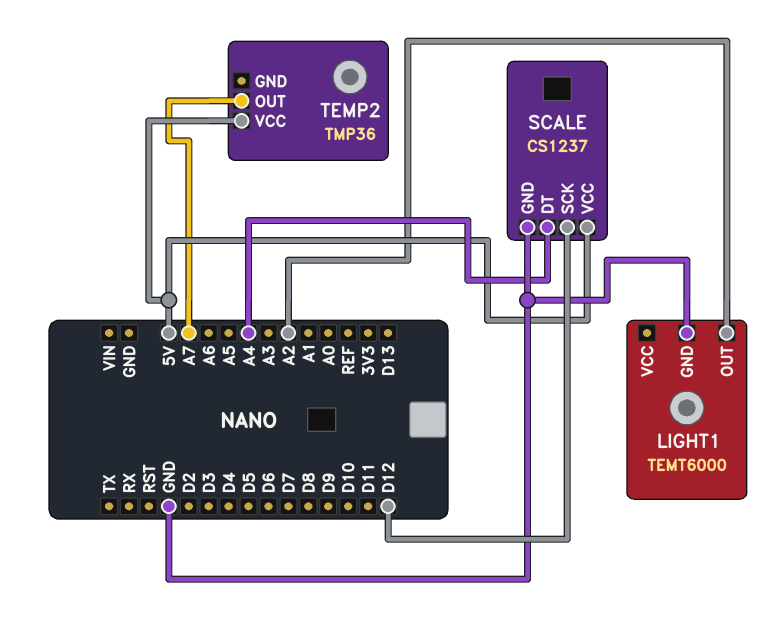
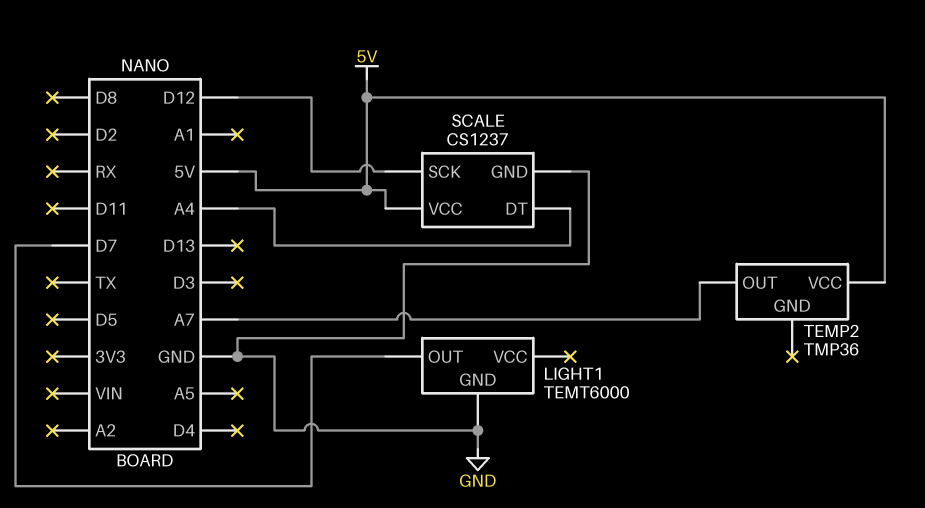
LIGHT1 pin OUT: A2 -> D7

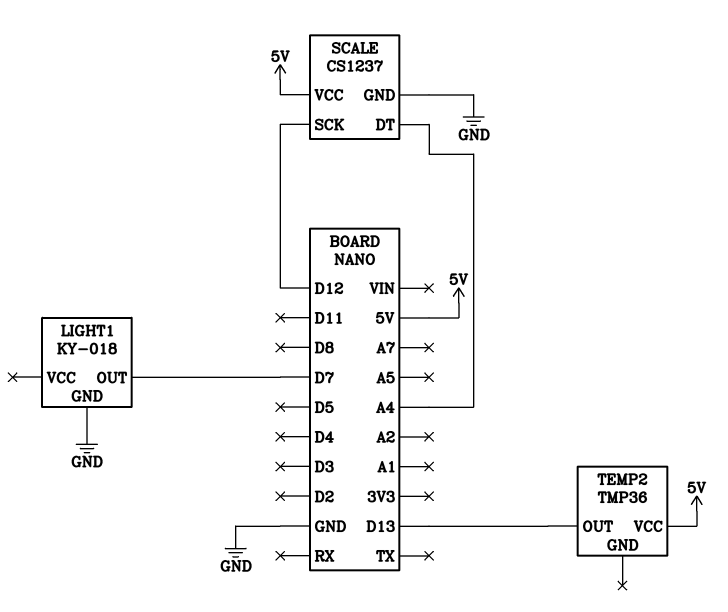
LIGHT1: TEMT6000 -> KY-018
TEMP2 pin OUT: A7 -> D13

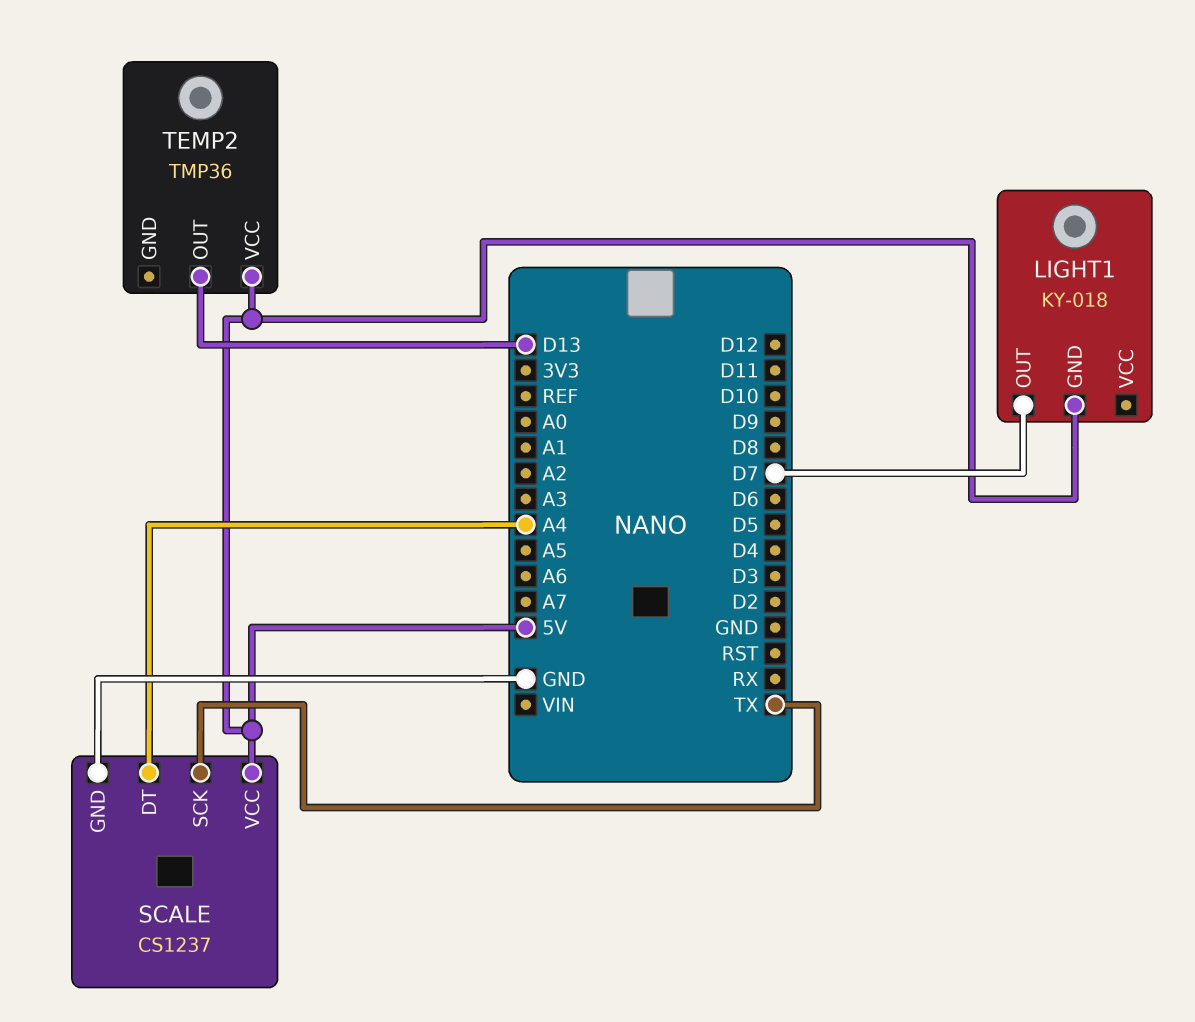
LIGHT1 pin GND: GND -> 5V
SCALE pin SCK: D12 -> TX

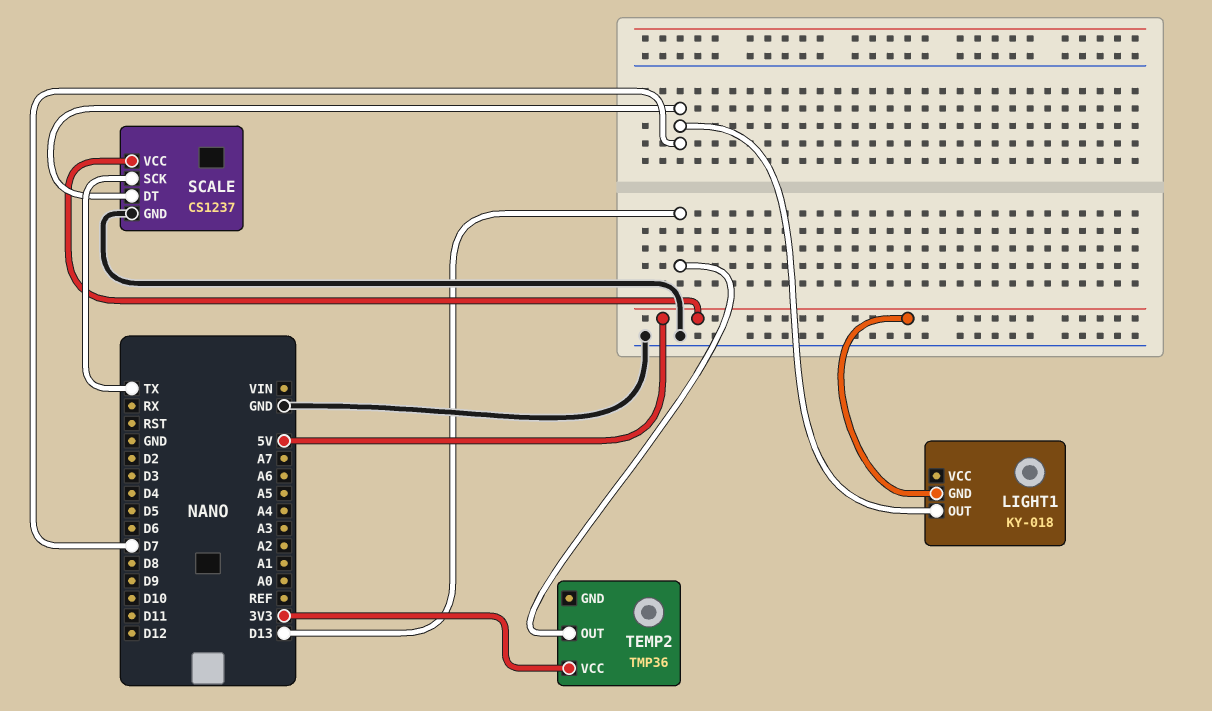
SCALE pin DT: A4 -> D7
TEMP2 pin VCC: 5V -> 3V3

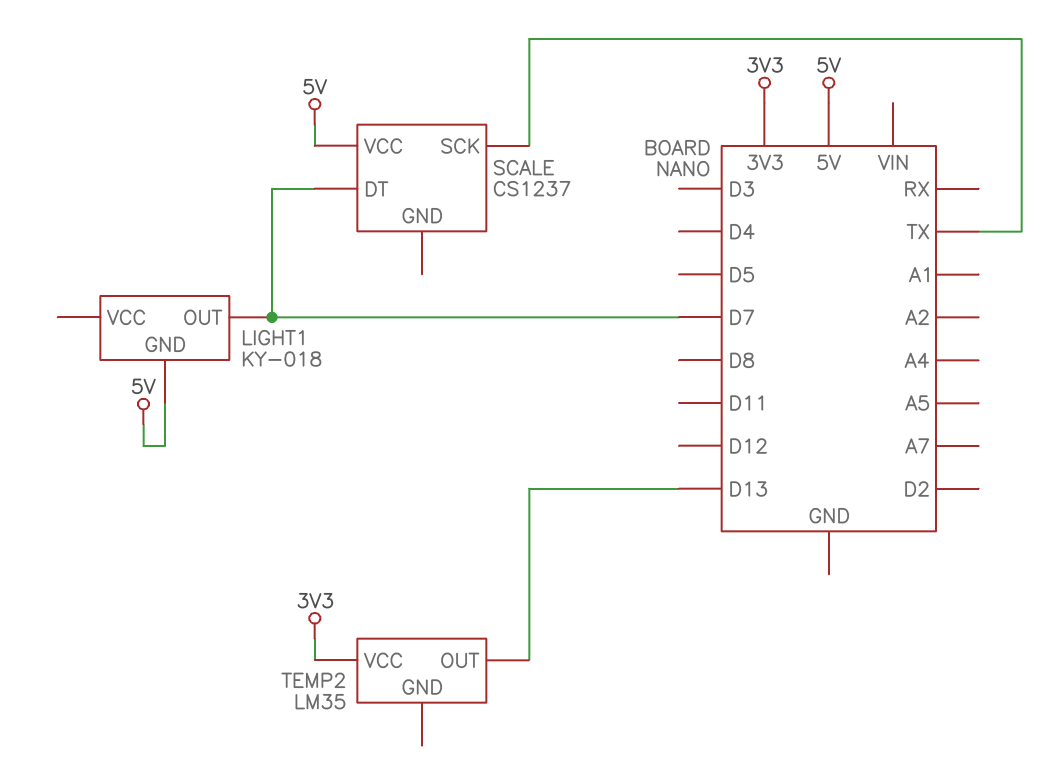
SCALE pin GND: GND -> none
TEMP2: TMP36 -> LM35

